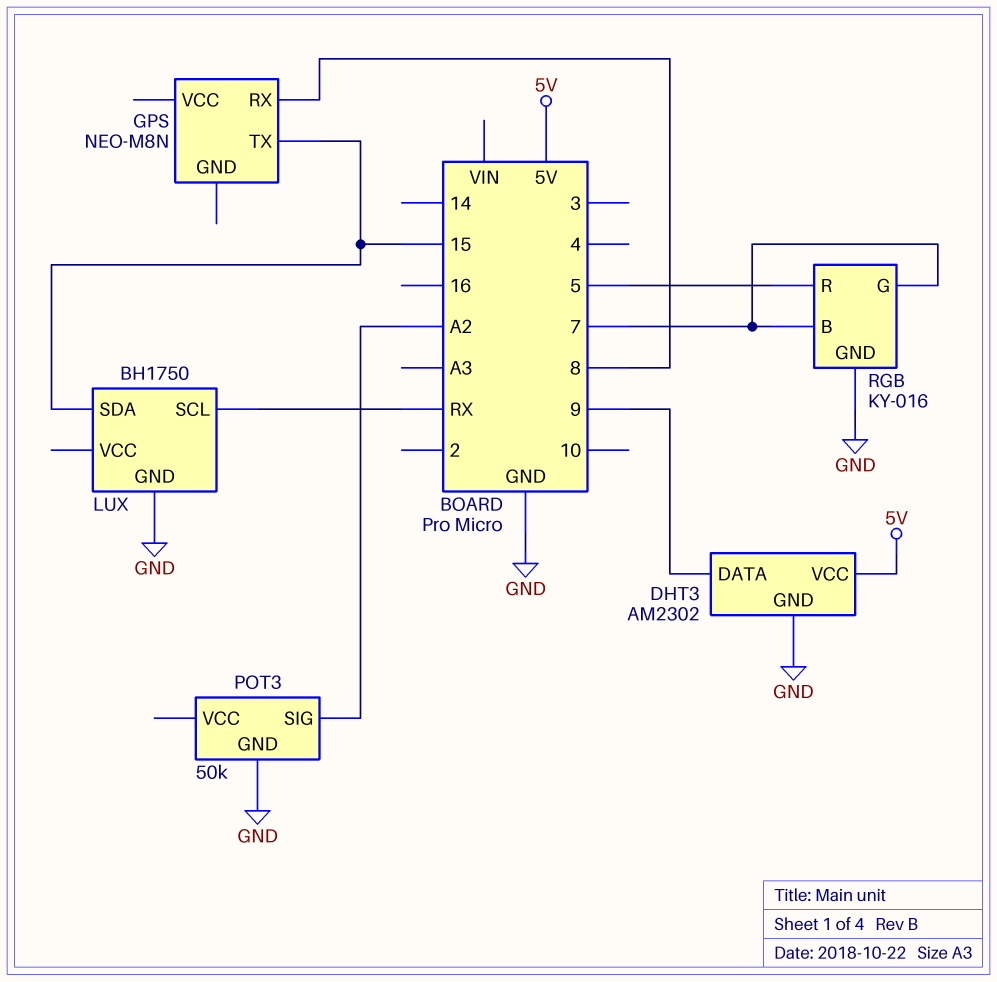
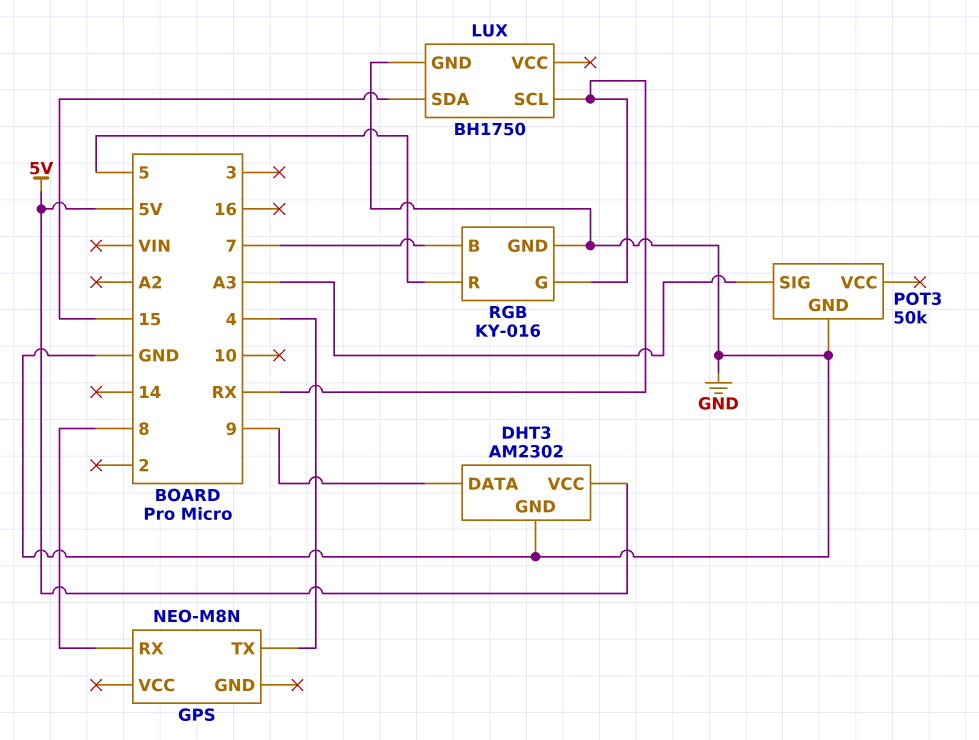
GPS pin TX: 15 -> 4
POT3 pin SIG: A2 -> A3
RGB pin G: 7 -> RX

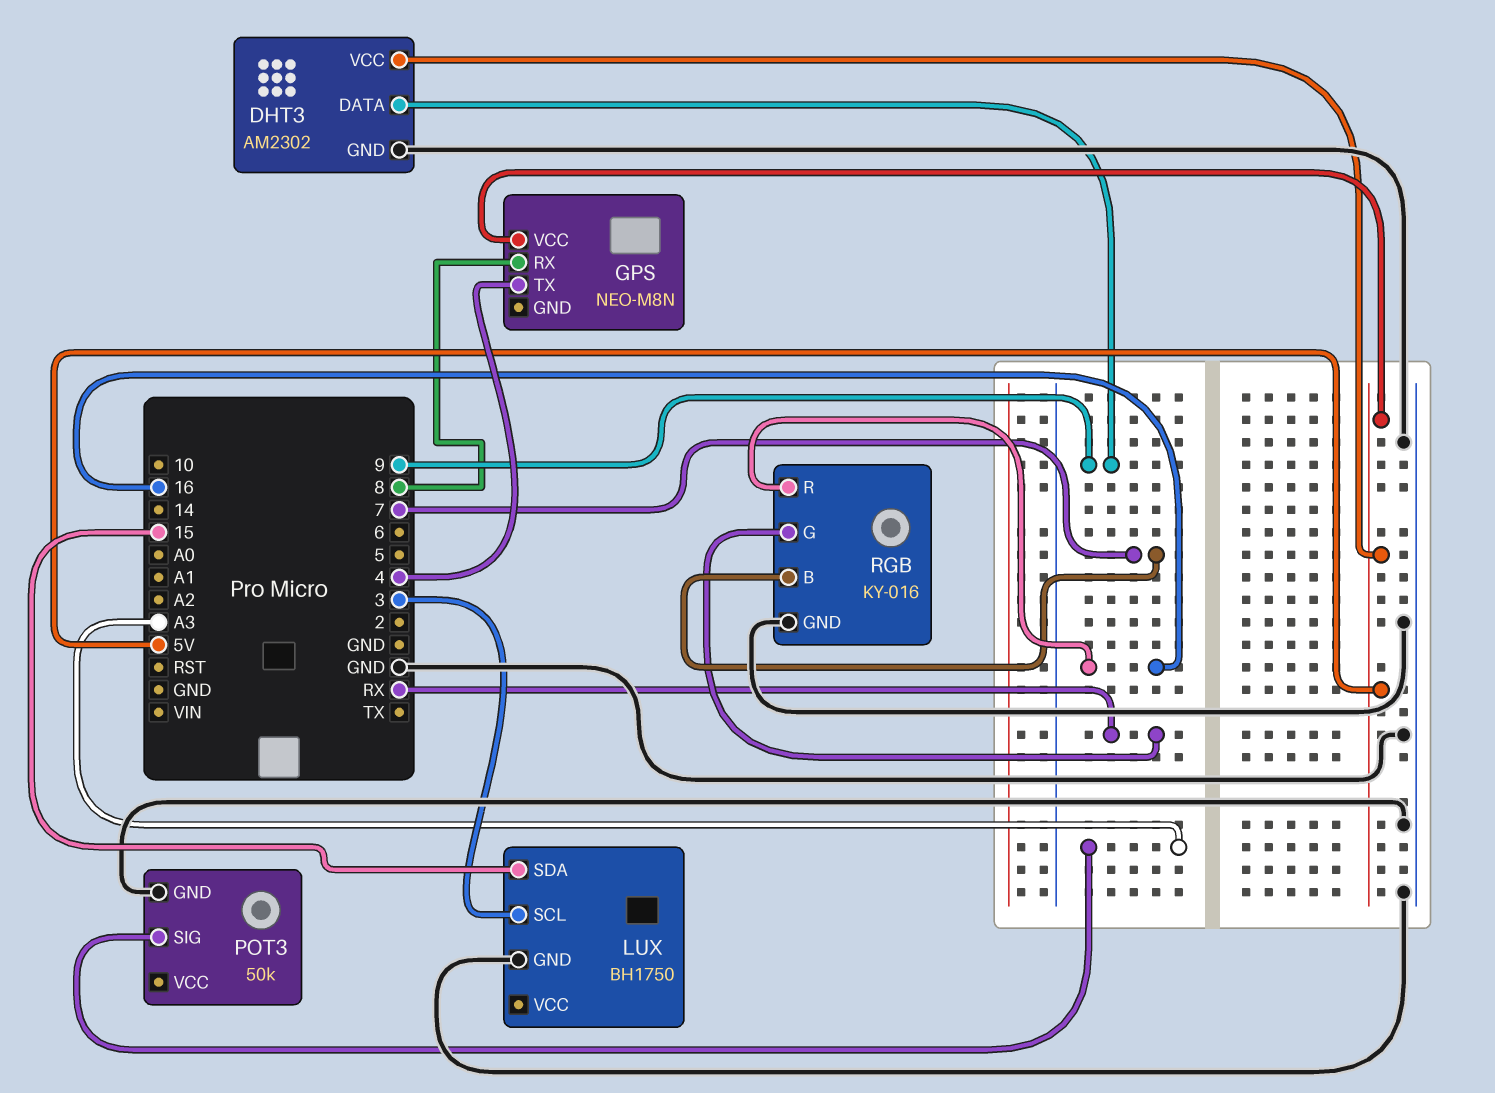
GPS pin VCC: none -> 5V
LUX pin SCL: RX -> 3
RGB pin R: 5 -> 16

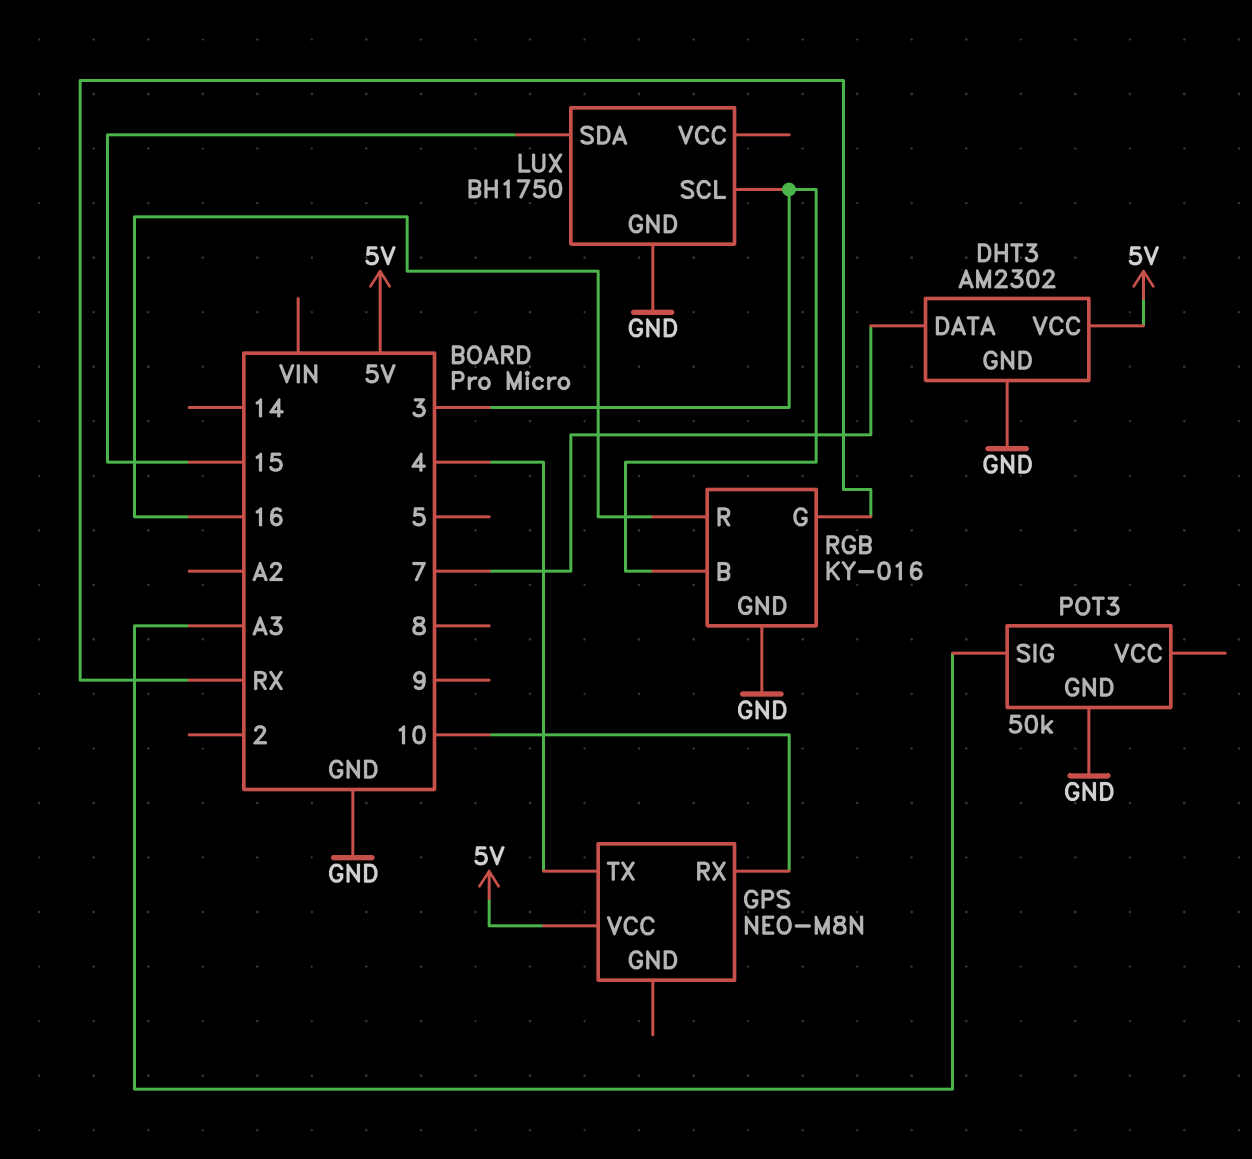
DHT3 pin DATA: 9 -> 7
GPS pin RX: 8 -> 10
RGB pin B: 7 -> 3

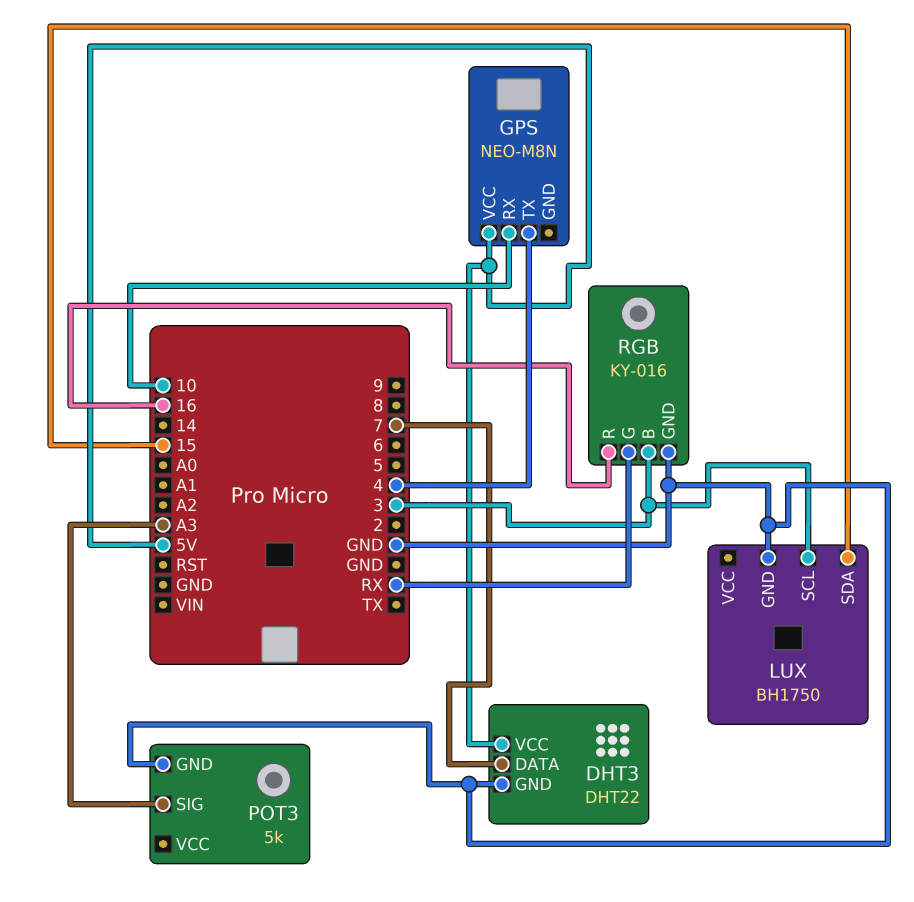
DHT3: AM2302 -> DHT22
POT3: 50k -> 5k

